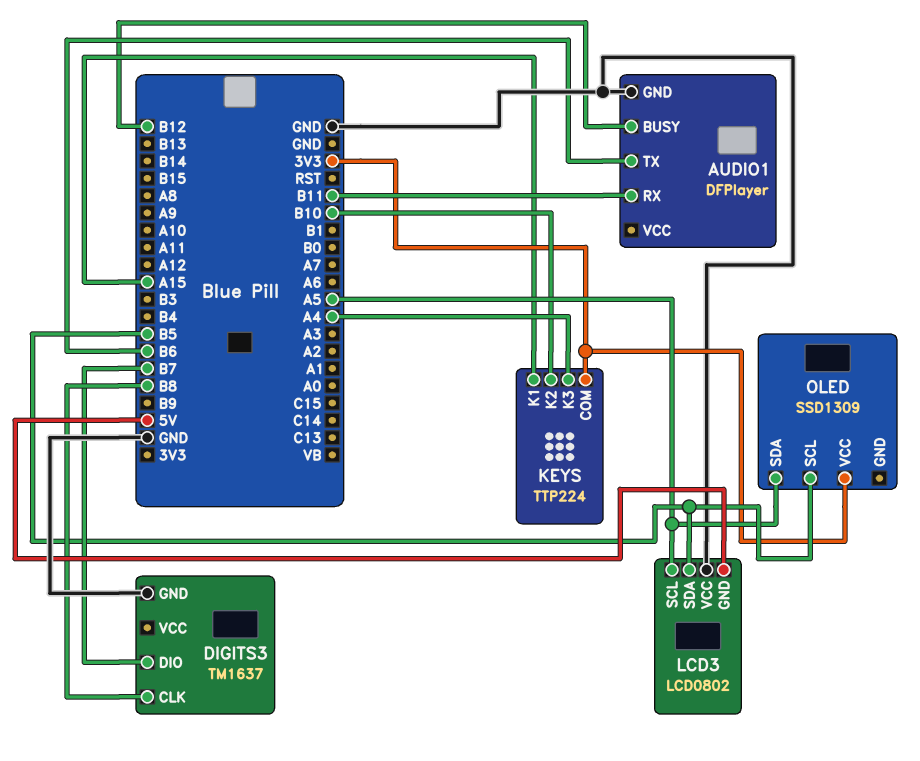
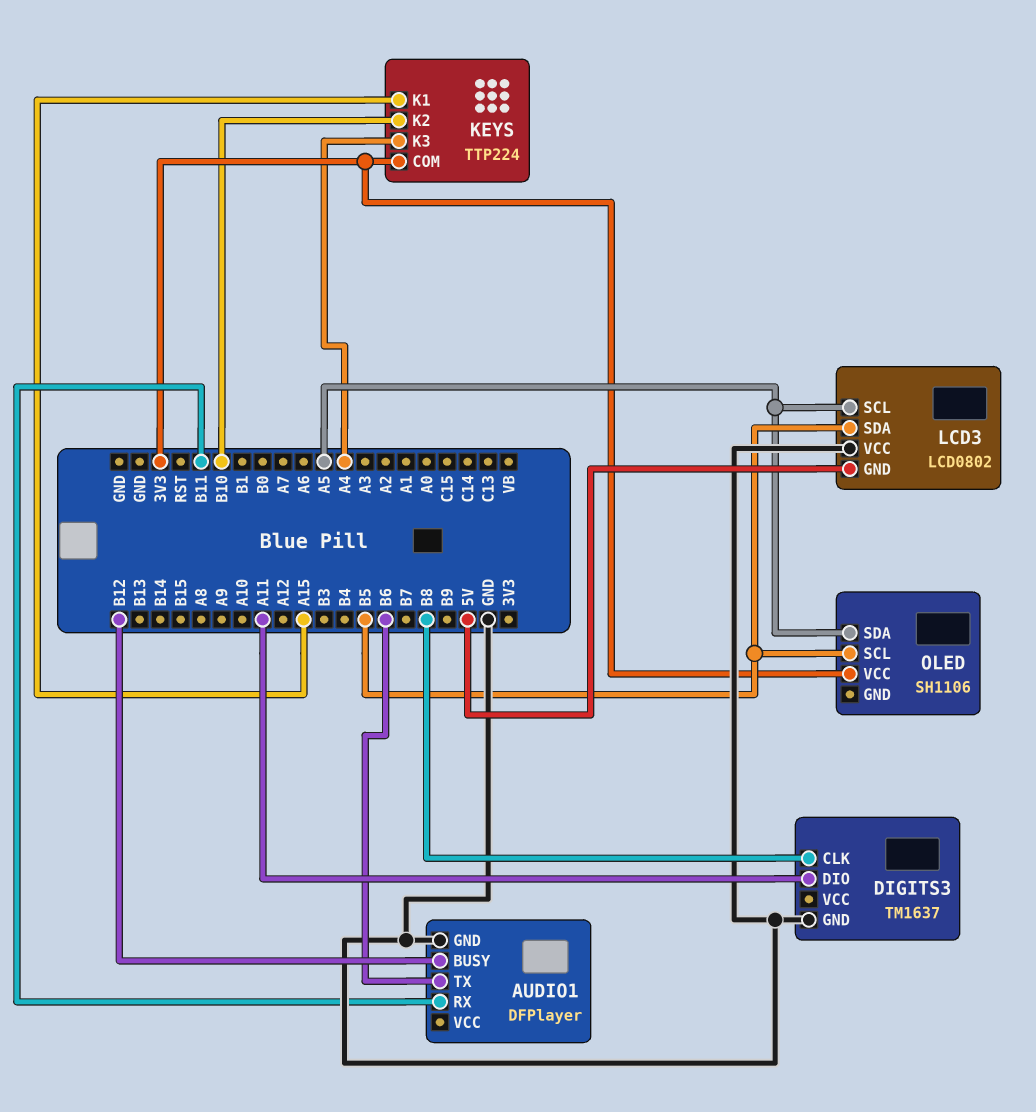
DIGITS3 pin DIO: B7 -> A11
OLED: SSD1309 -> SH1106

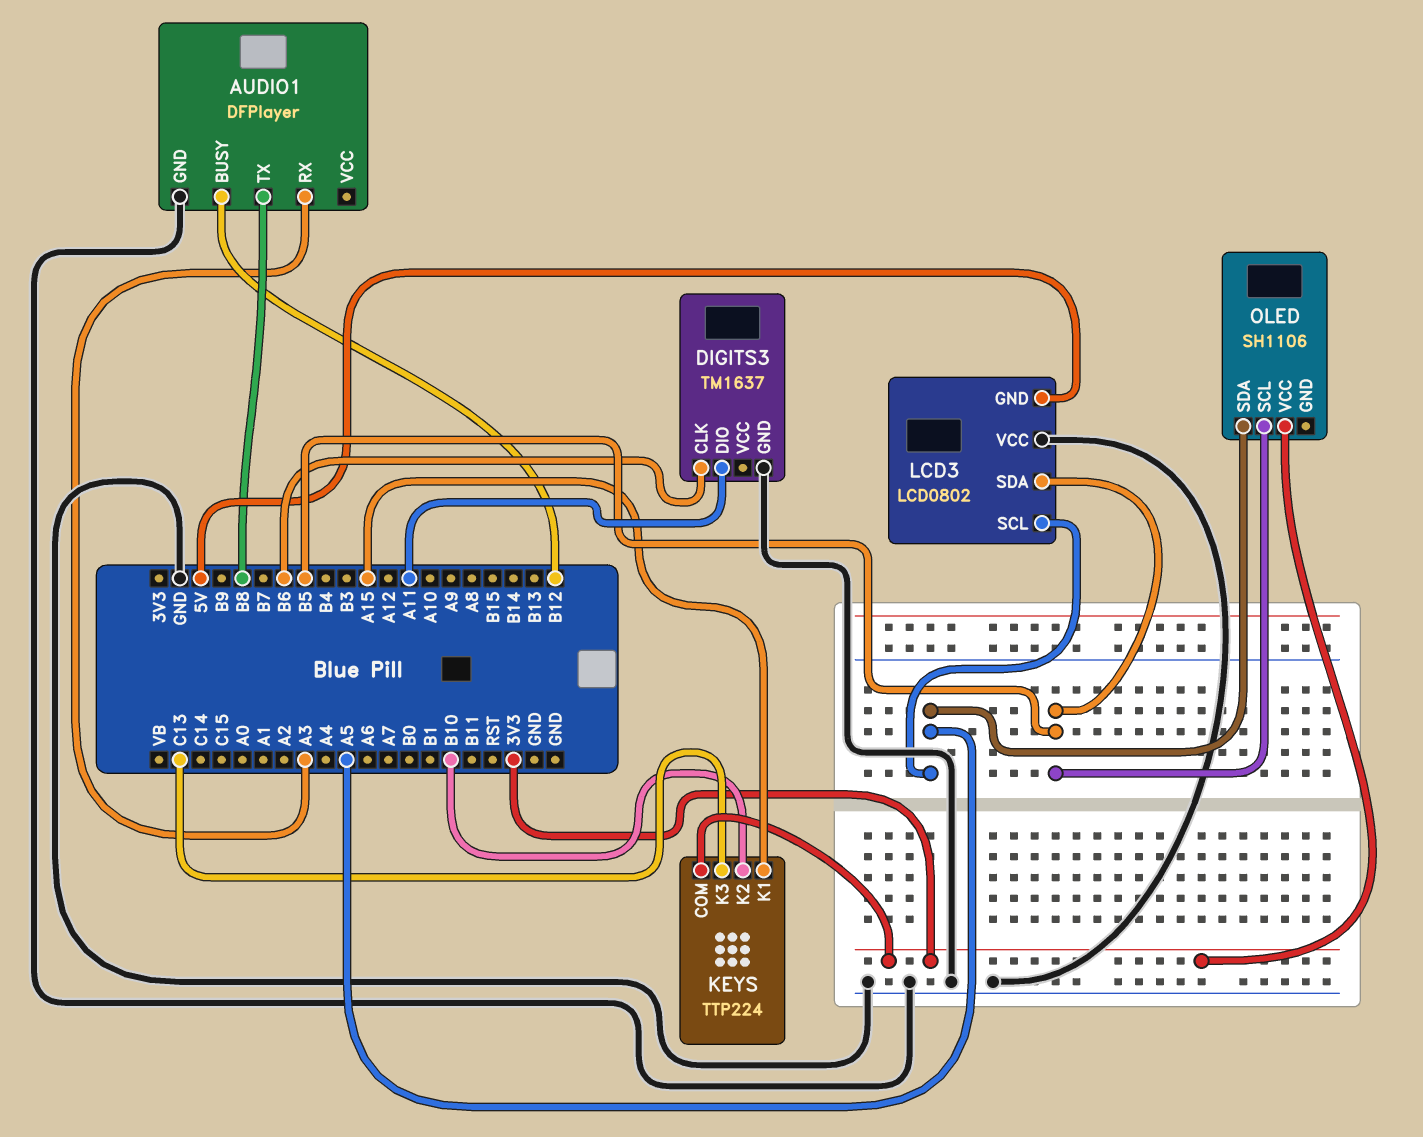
AUDIO1 pin RX: B11 -> A3
AUDIO1 pin TX: B6 -> B8
DIGITS3 pin CLK: B8 -> B6
KEYS pin K3: A4 -> C13

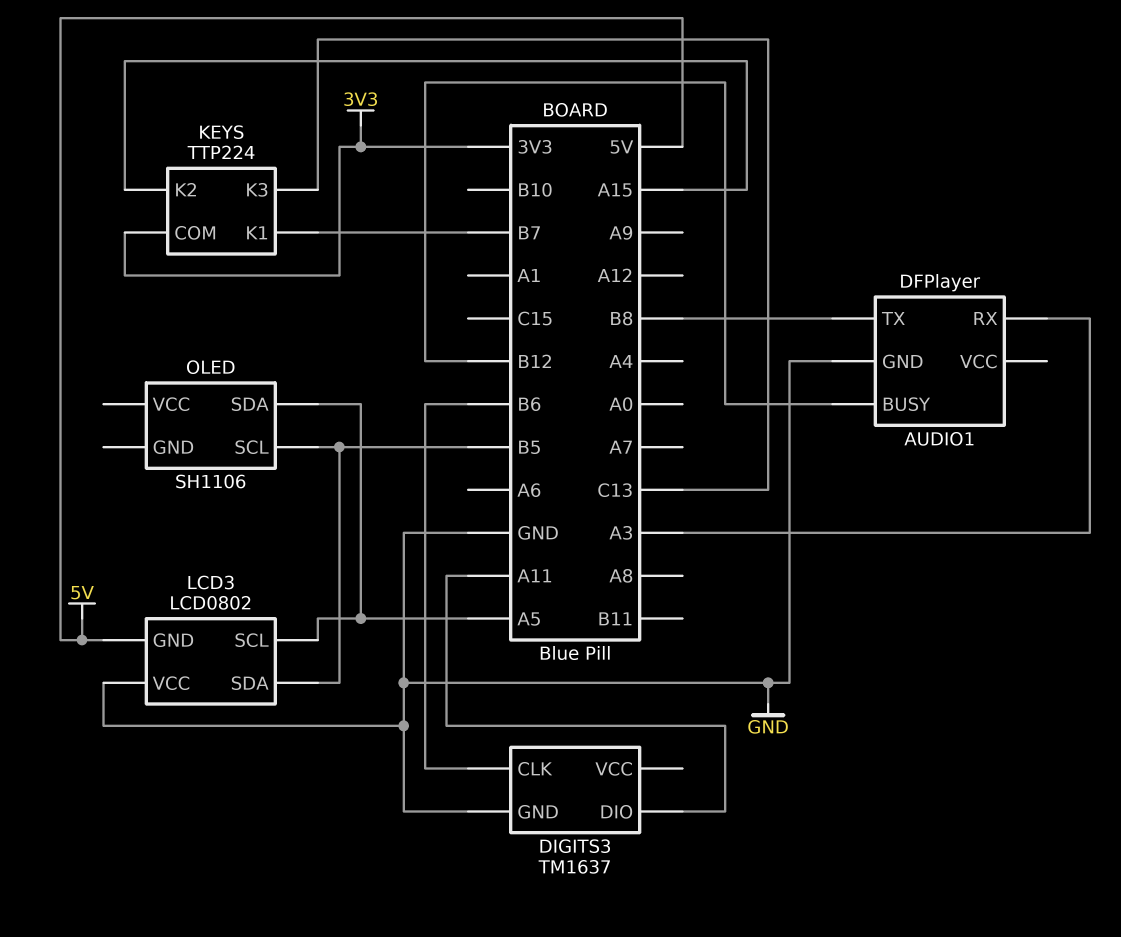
KEYS pin K1: A15 -> B7
KEYS pin K2: B10 -> A15
OLED pin VCC: 3V3 -> none

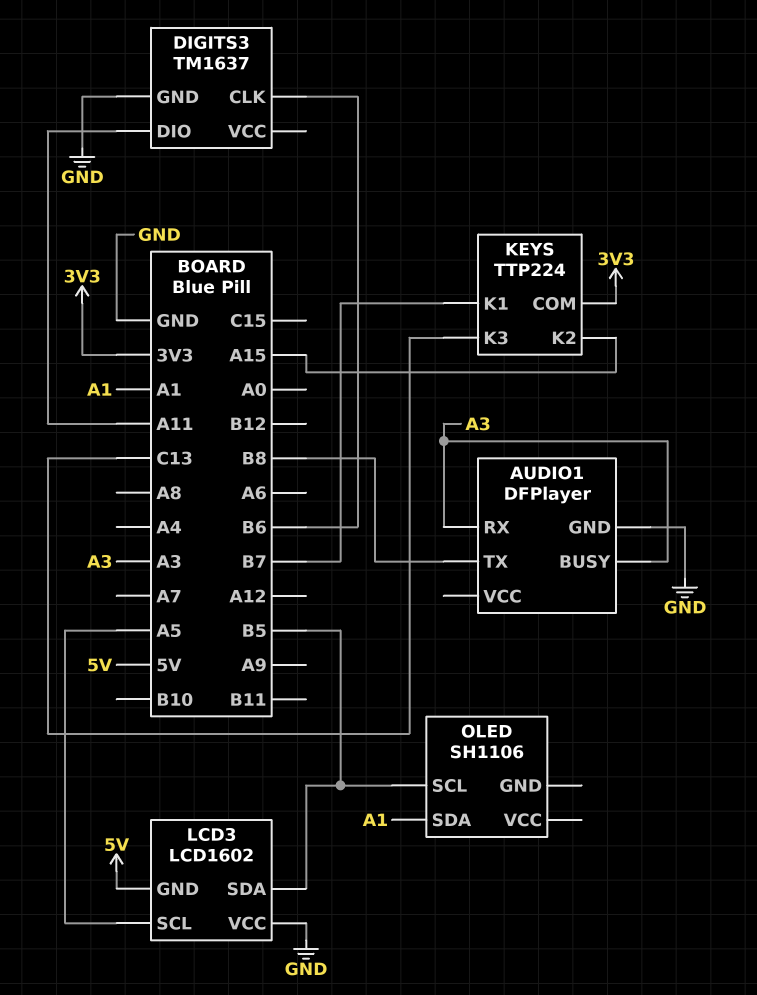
AUDIO1 pin BUSY: B12 -> A3
LCD3: LCD0802 -> LCD1602
OLED pin SDA: A5 -> A1

